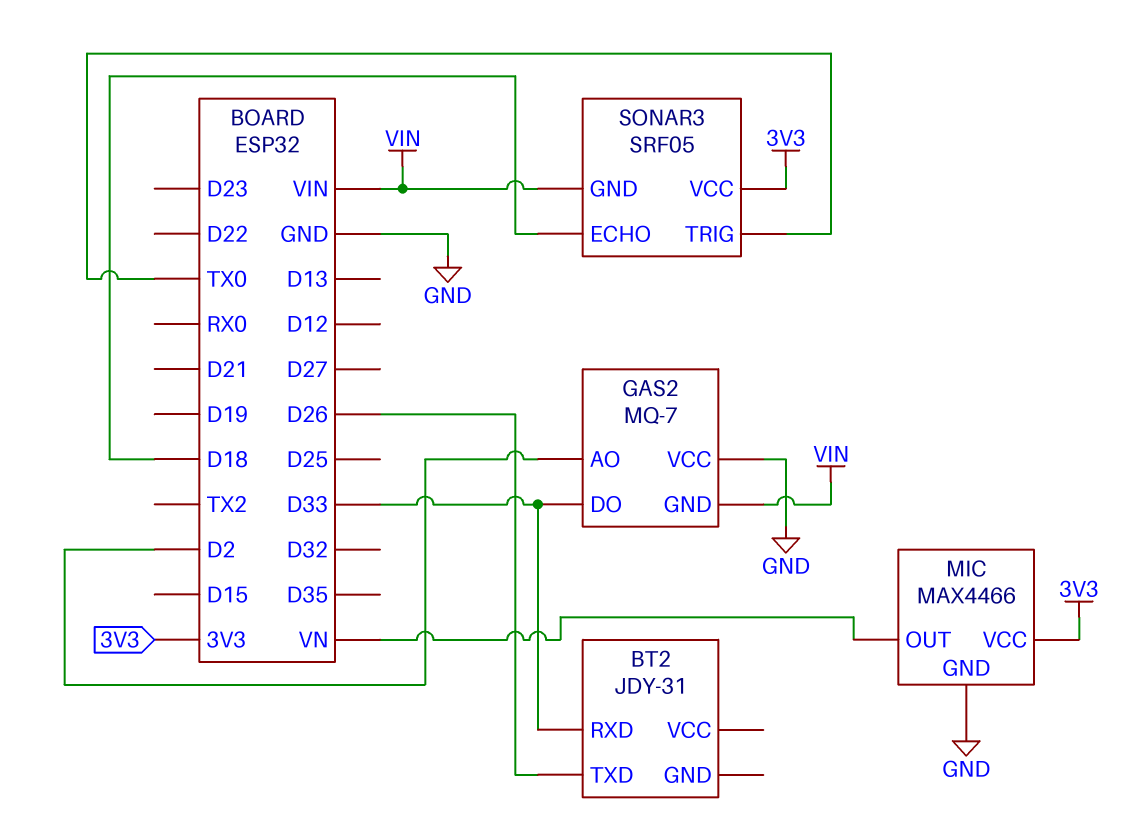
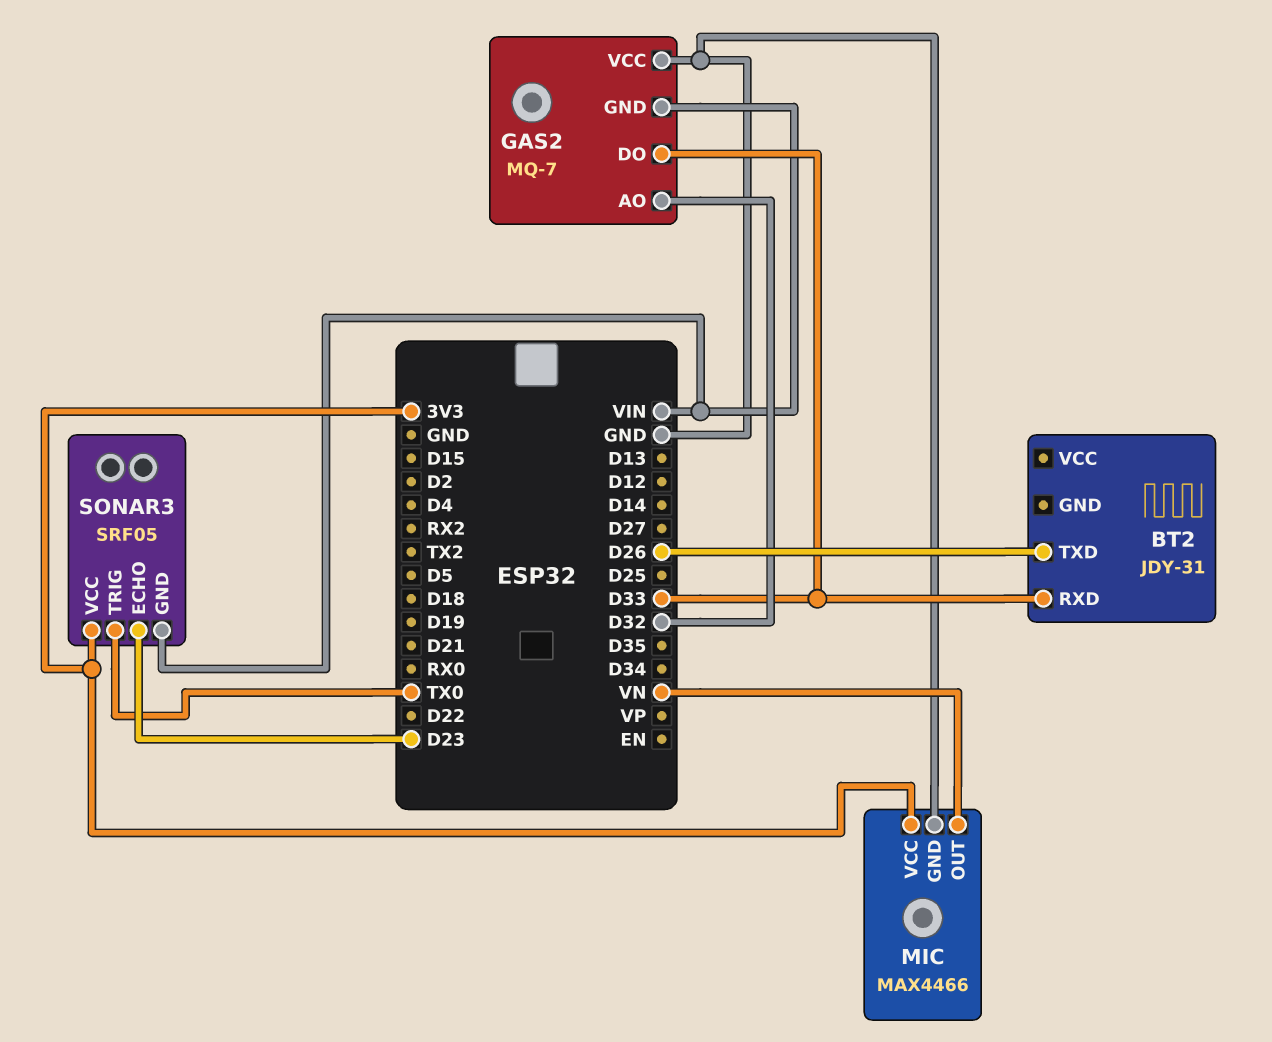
GAS2 pin AO: D2 -> D32
SONAR3 pin ECHO: D18 -> D23

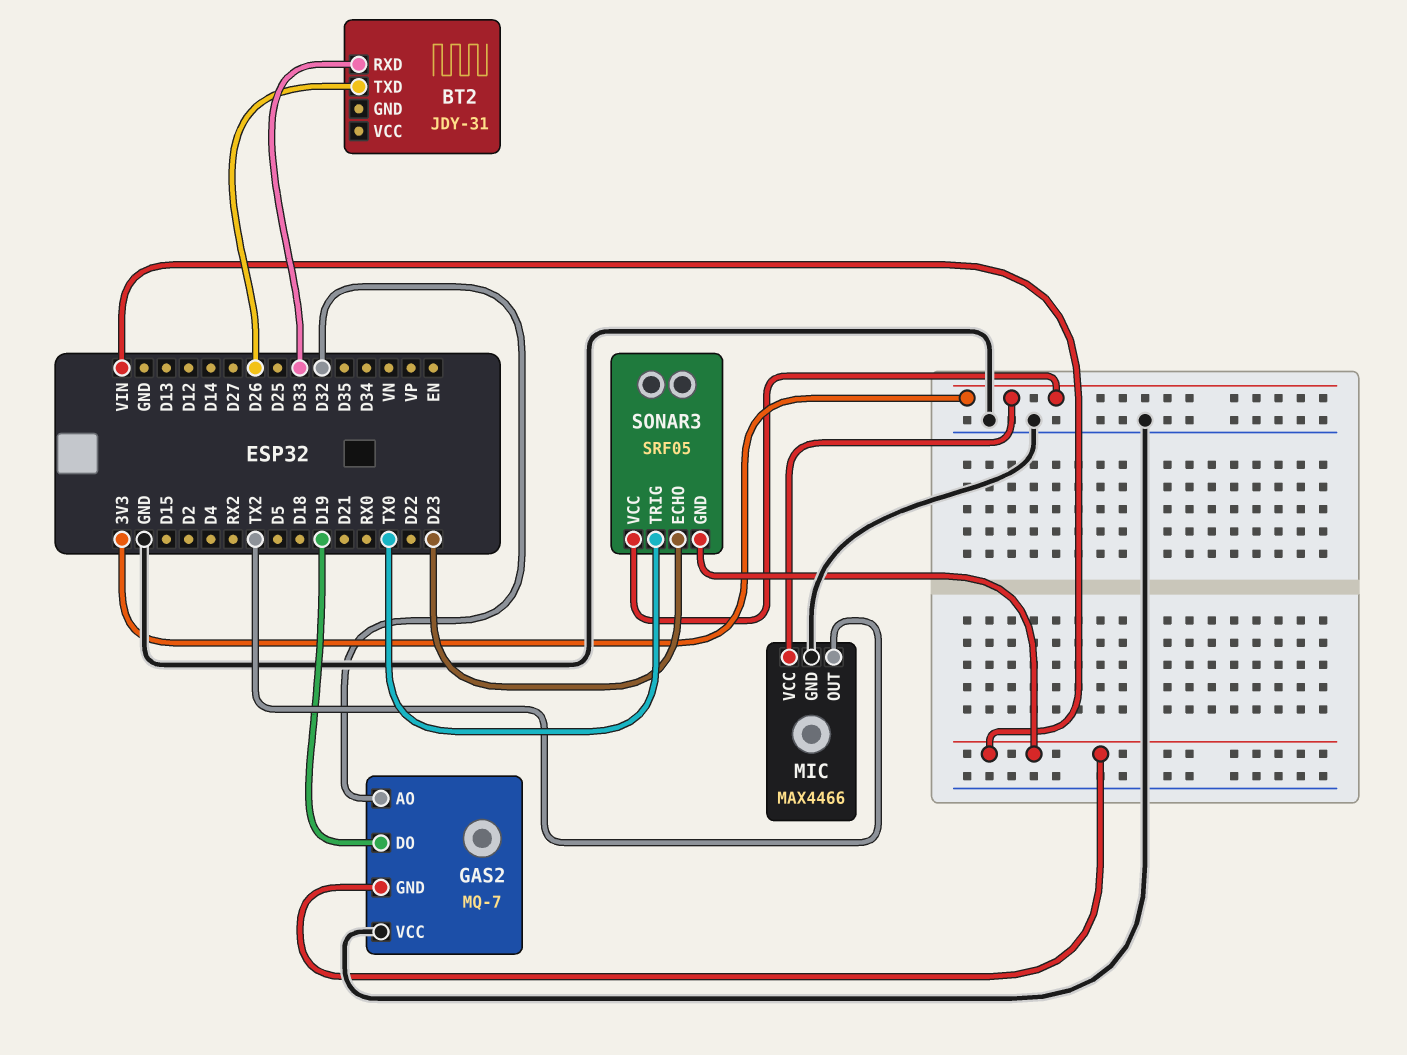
GAS2 pin DO: D33 -> D19
MIC pin OUT: VN -> TX2

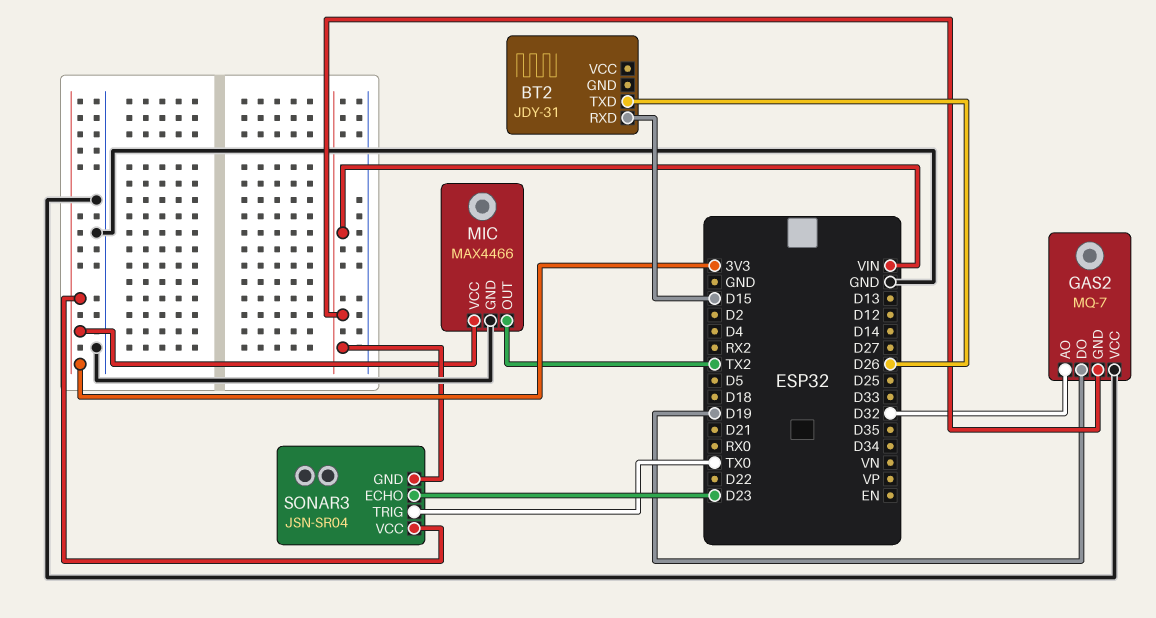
BT2 pin RXD: D33 -> D15
SONAR3: SRF05 -> JSN-SR04

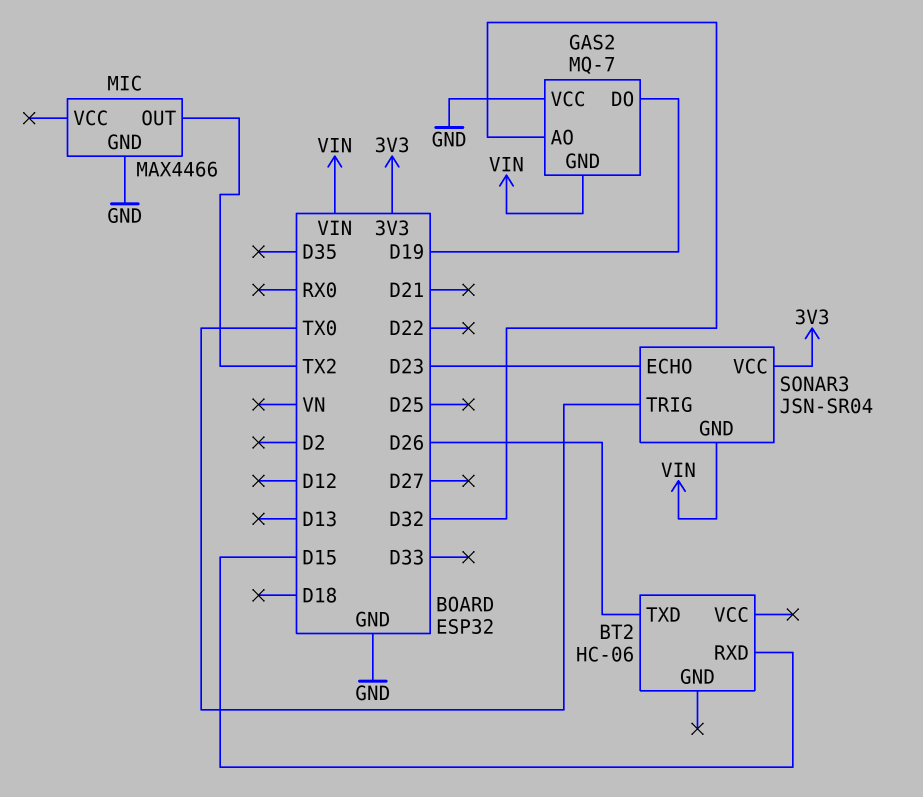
BT2: JDY-31 -> HC-06
MIC pin VCC: 3V3 -> none

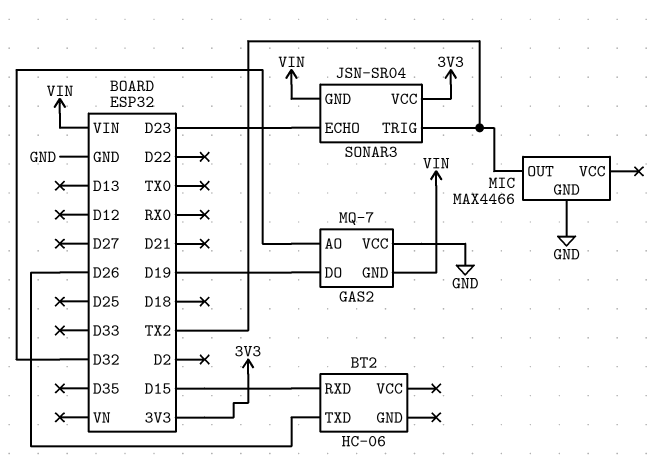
SONAR3 pin TRIG: TX0 -> TX2

